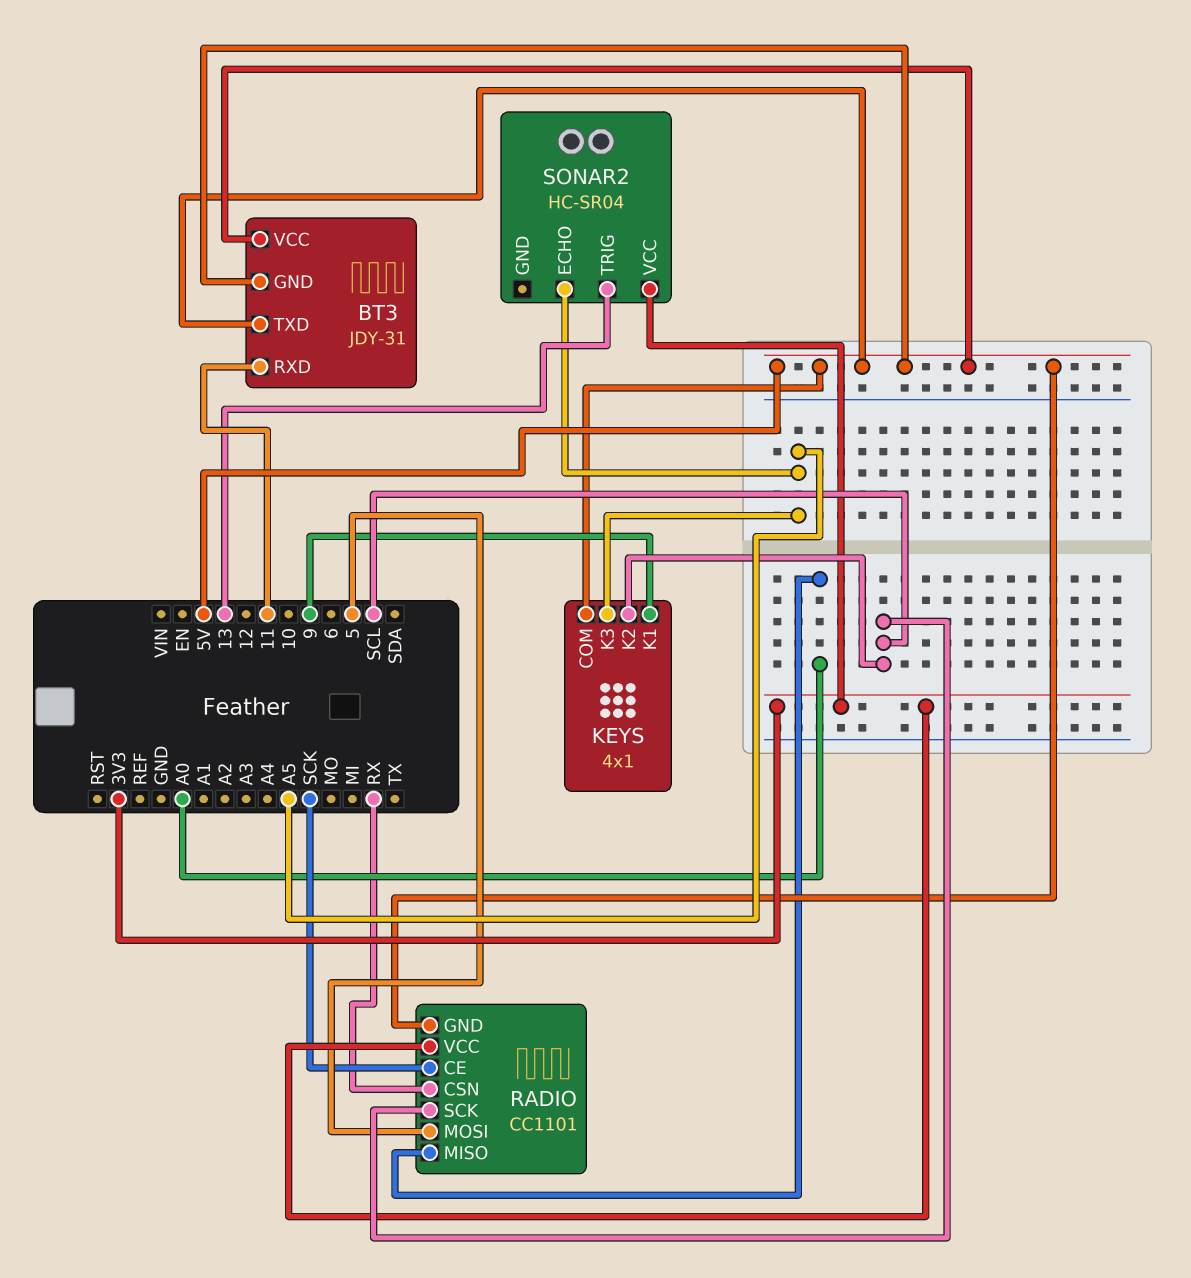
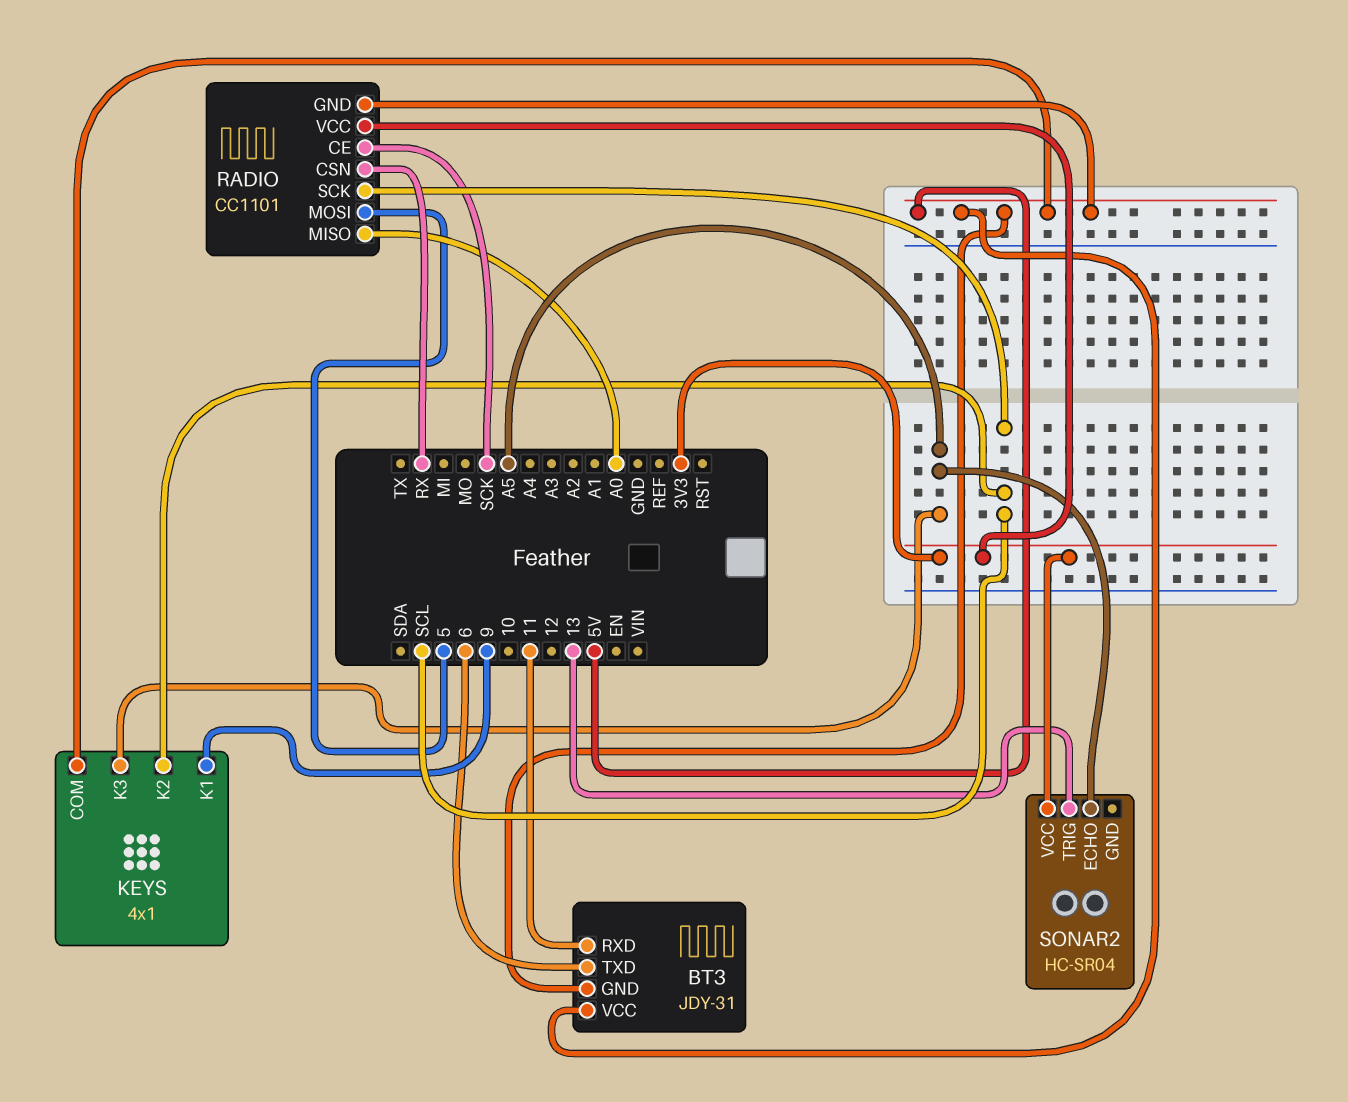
BT3 pin TXD: 5V -> 6

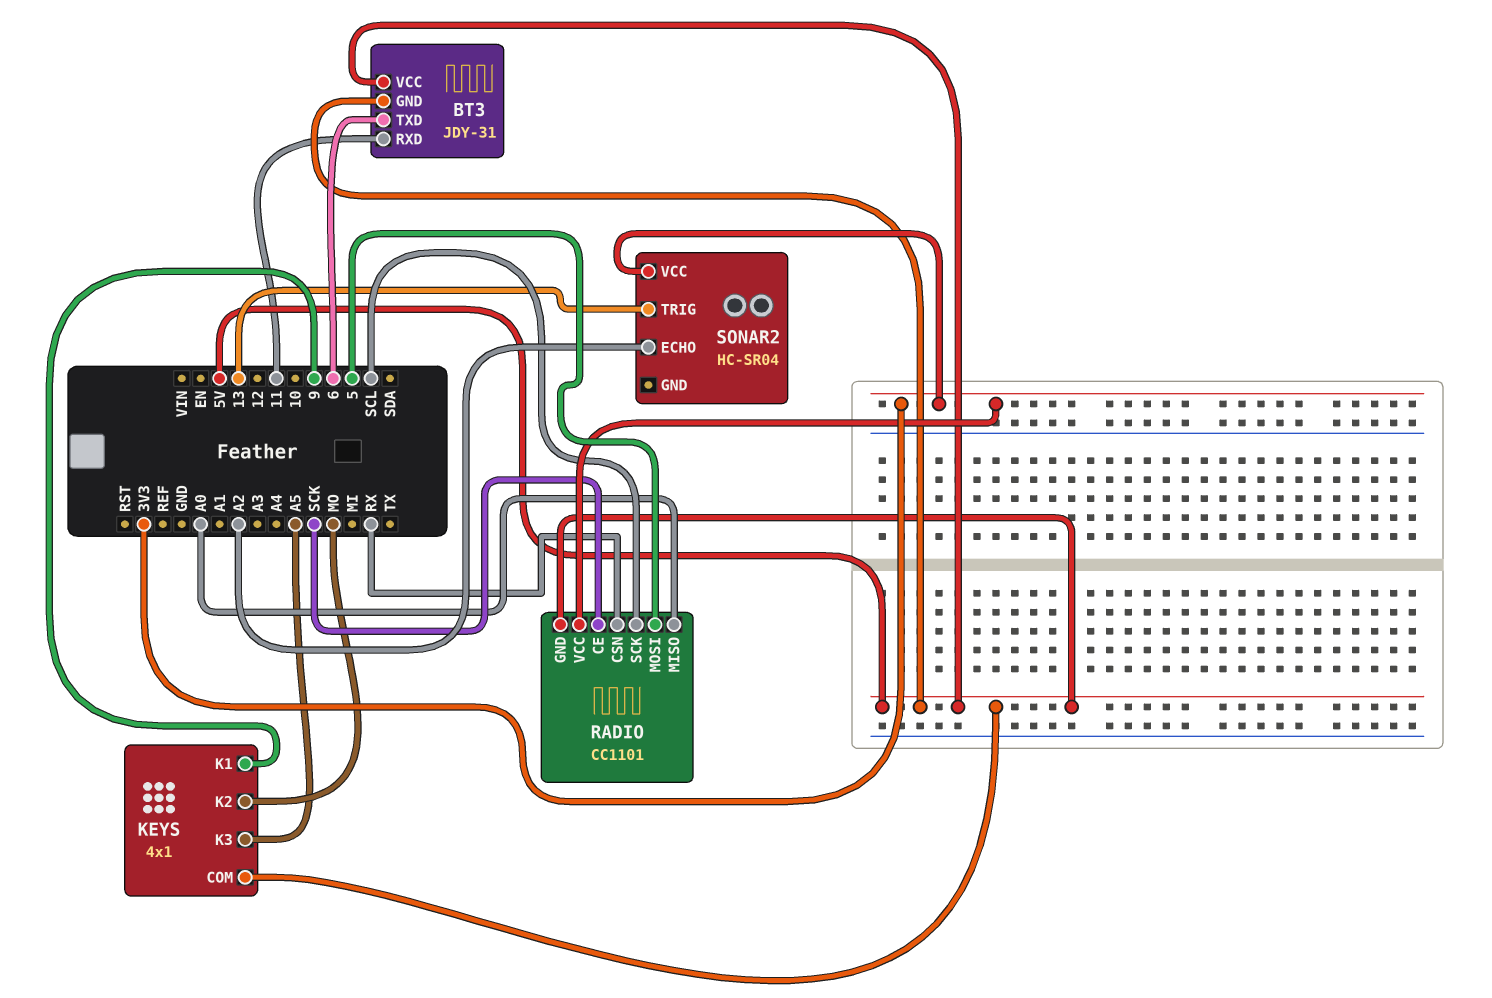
KEYS pin K2: SCL -> MO
SONAR2 pin ECHO: A5 -> A2

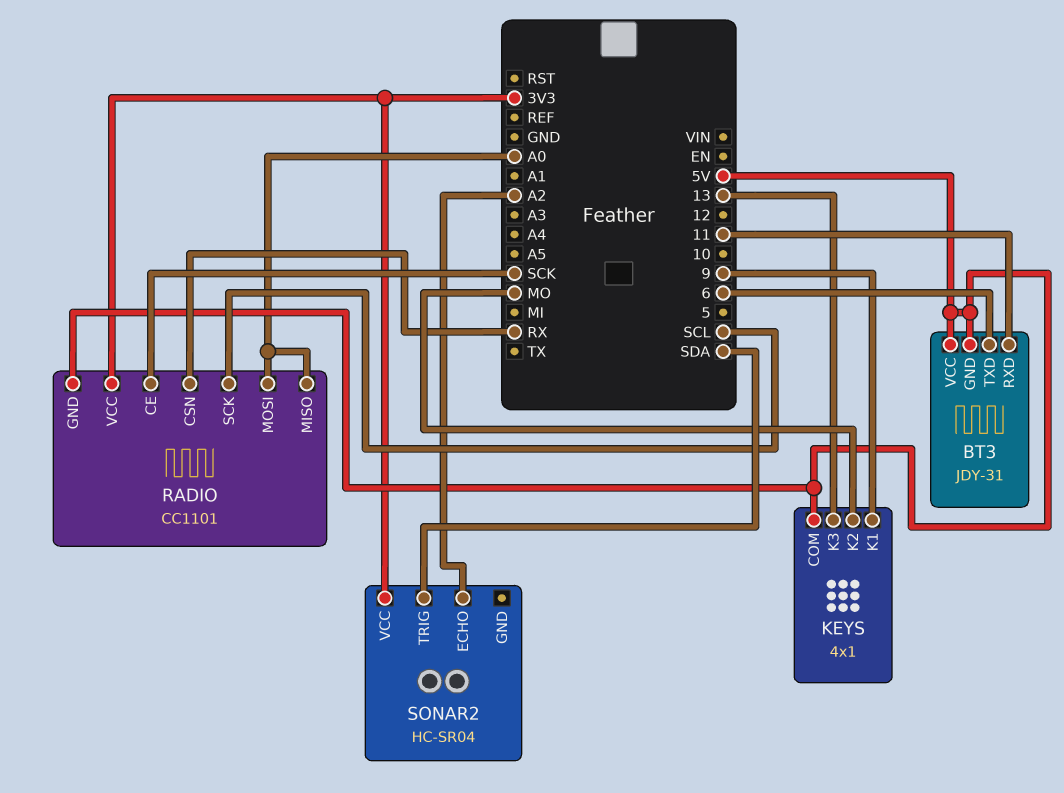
KEYS pin K3: A5 -> 13
RADIO pin MOSI: 5 -> A0
SONAR2 pin TRIG: 13 -> SDA

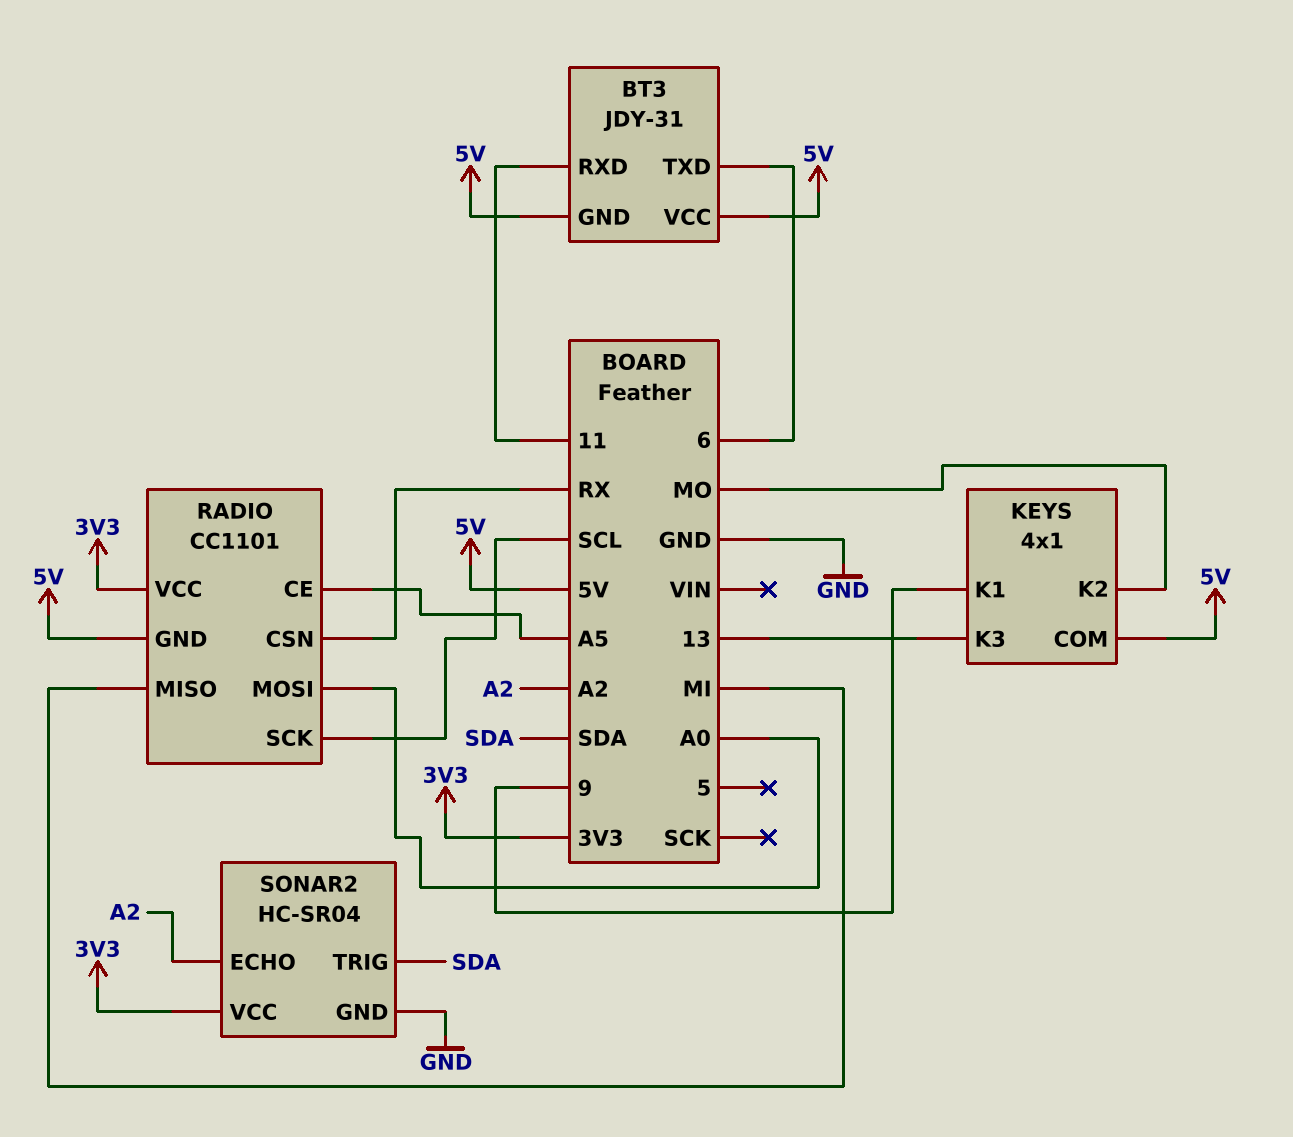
RADIO pin CE: SCK -> A5
RADIO pin MISO: A0 -> MI
SONAR2 pin GND: none -> GND

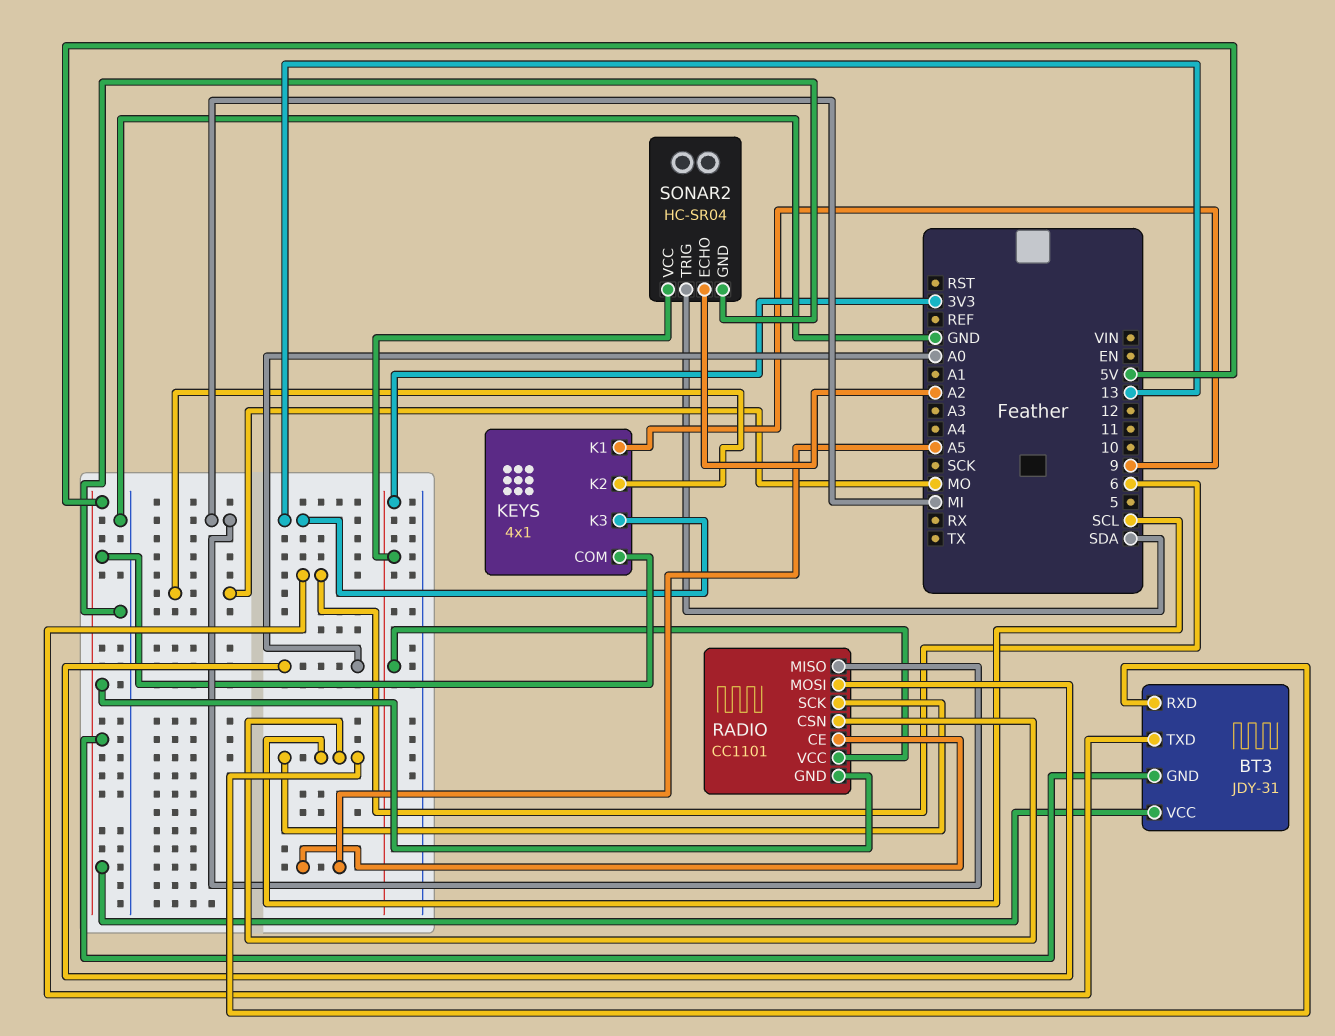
BT3 pin RXD: 11 -> SCL
RADIO pin CSN: RX -> SCL

